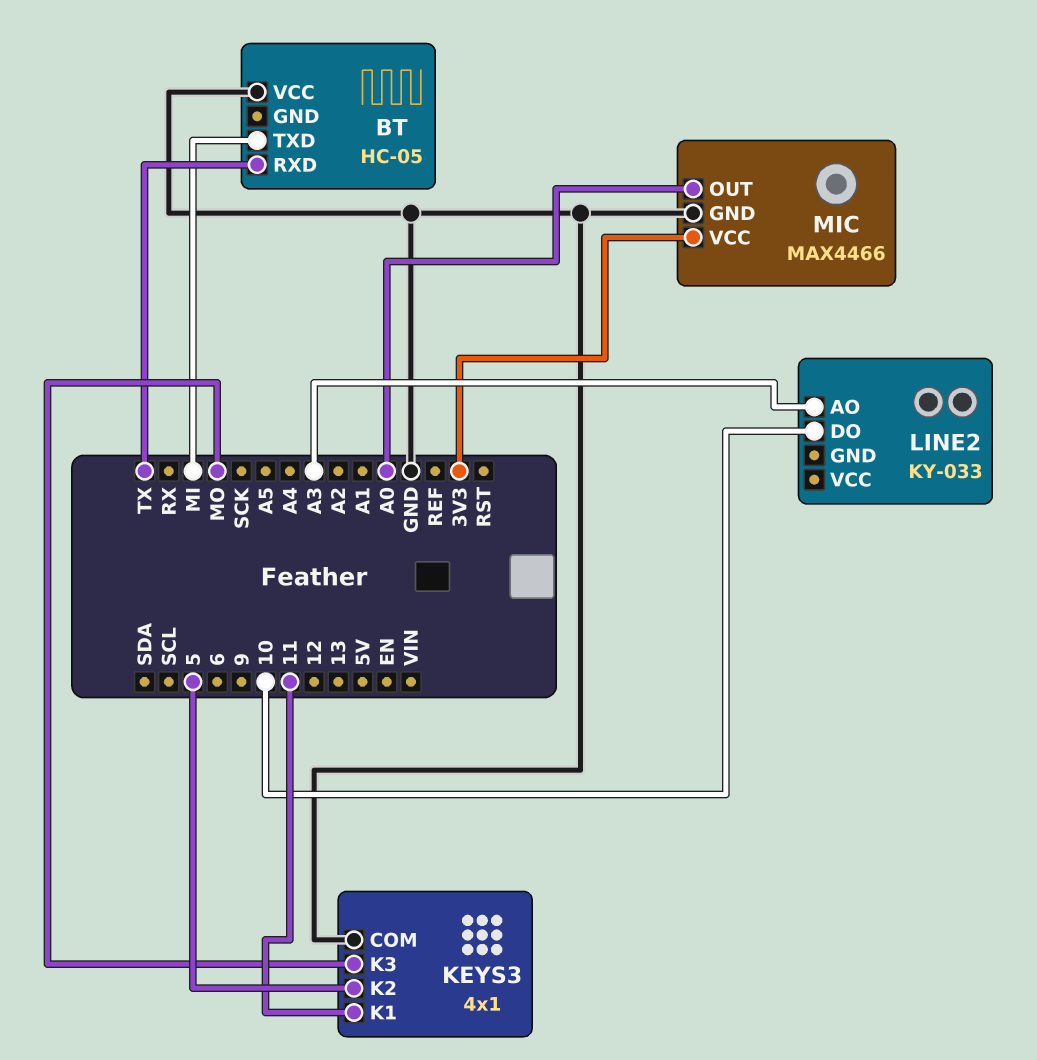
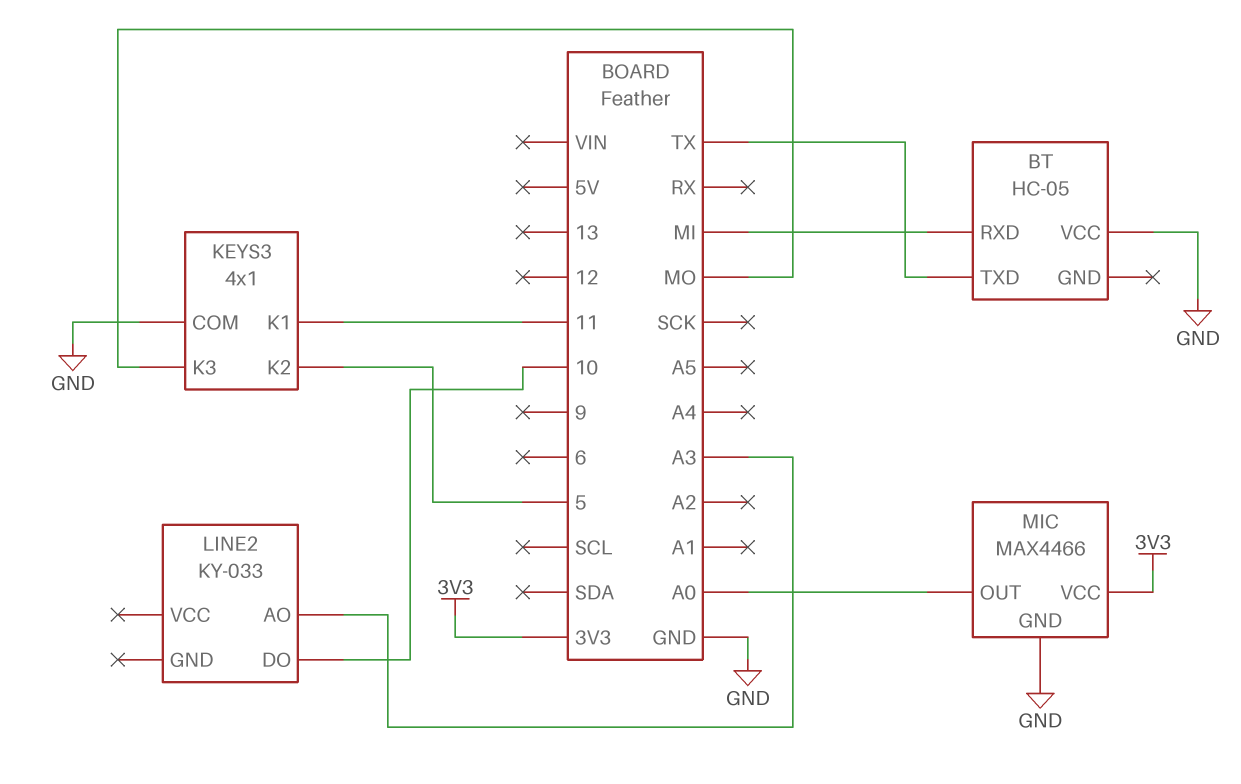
BT pin RXD: TX -> MI
BT pin TXD: MI -> TX

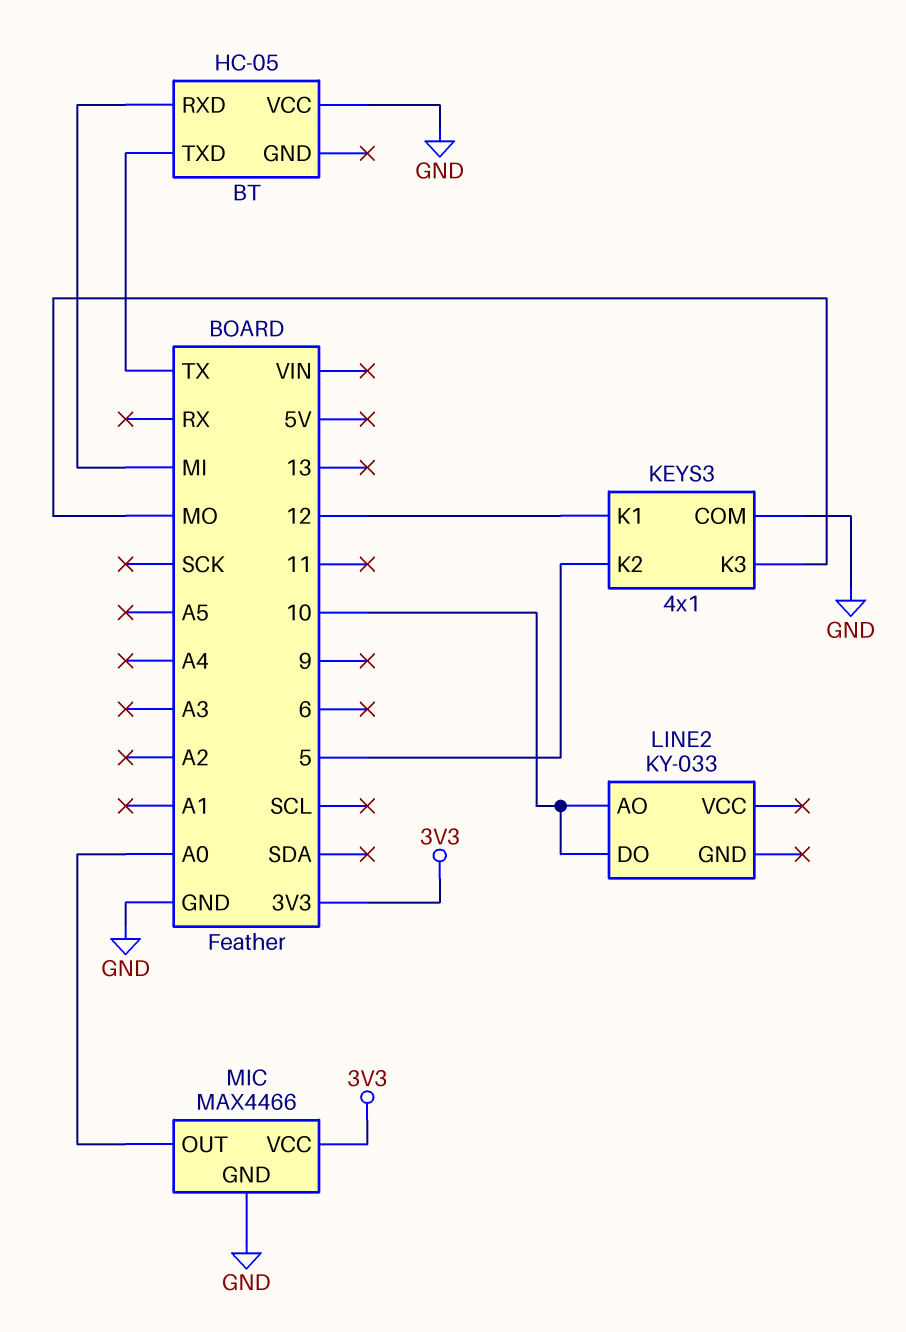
KEYS3 pin K1: 11 -> 12
LINE2 pin AO: A3 -> 10

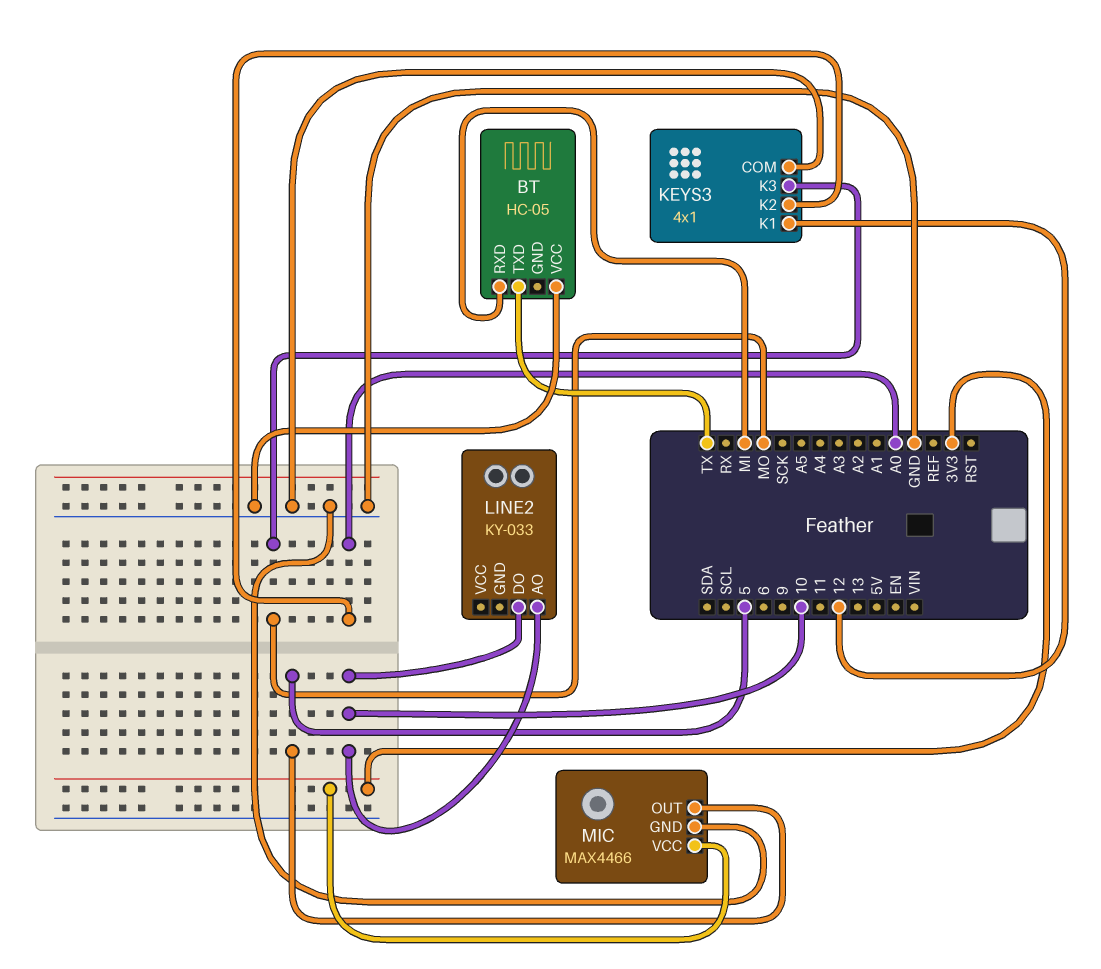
KEYS3 pin K2: 5 -> A0
MIC pin OUT: A0 -> 5

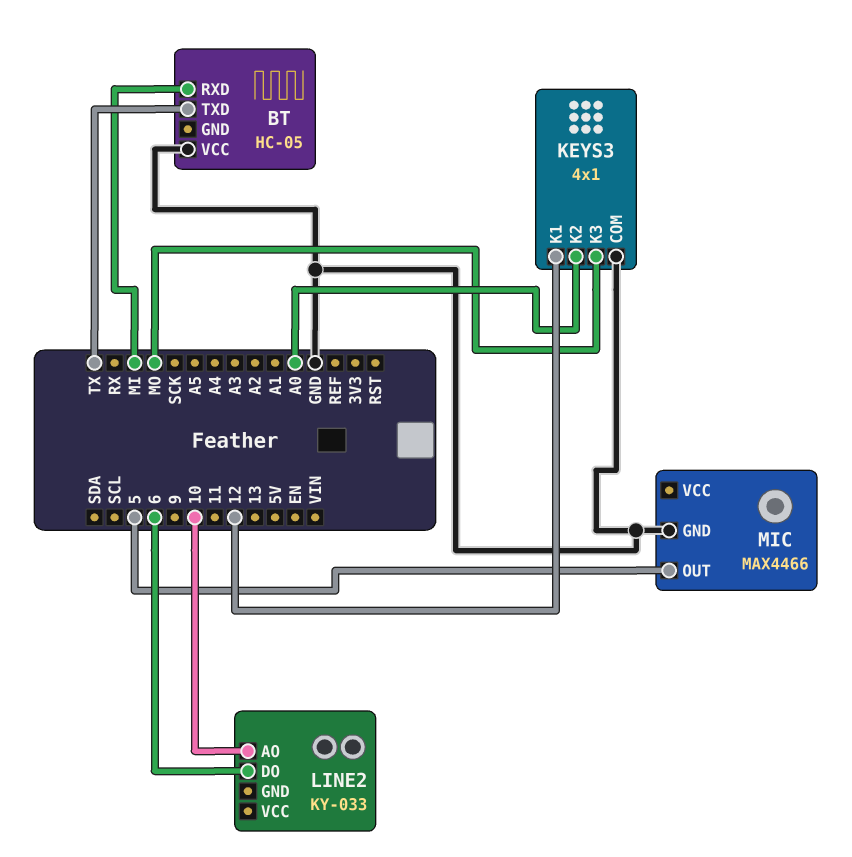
LINE2 pin DO: 10 -> 6
MIC pin VCC: 3V3 -> none

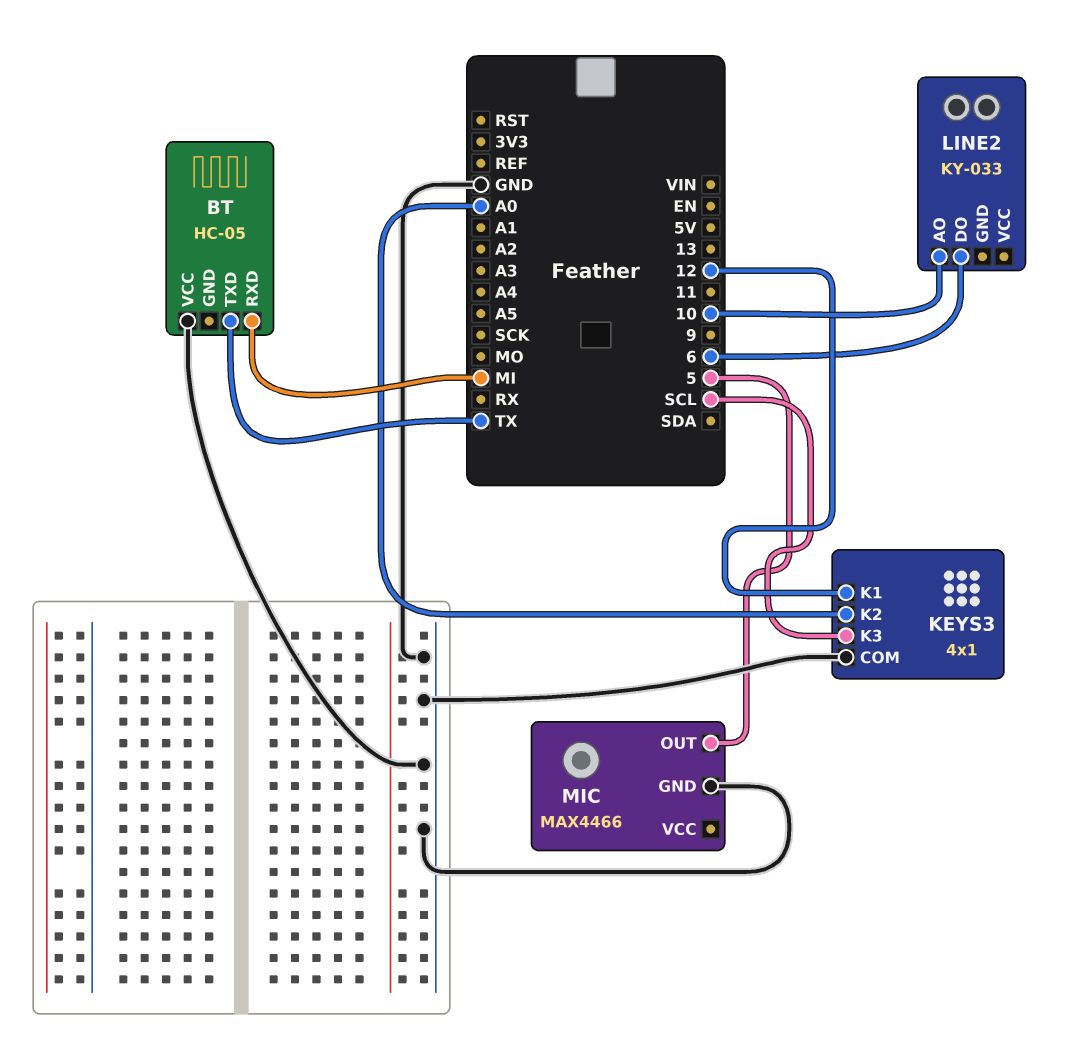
KEYS3 pin K3: MO -> SCL

